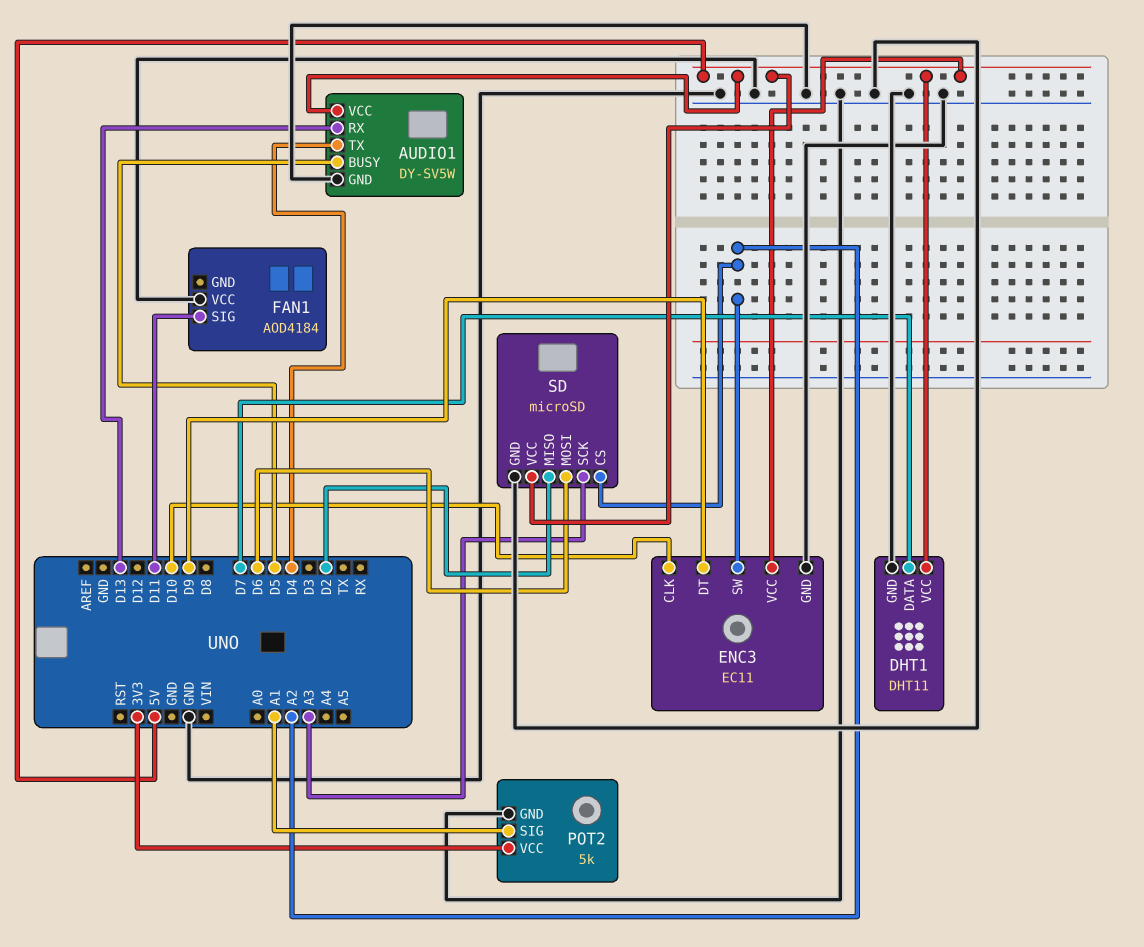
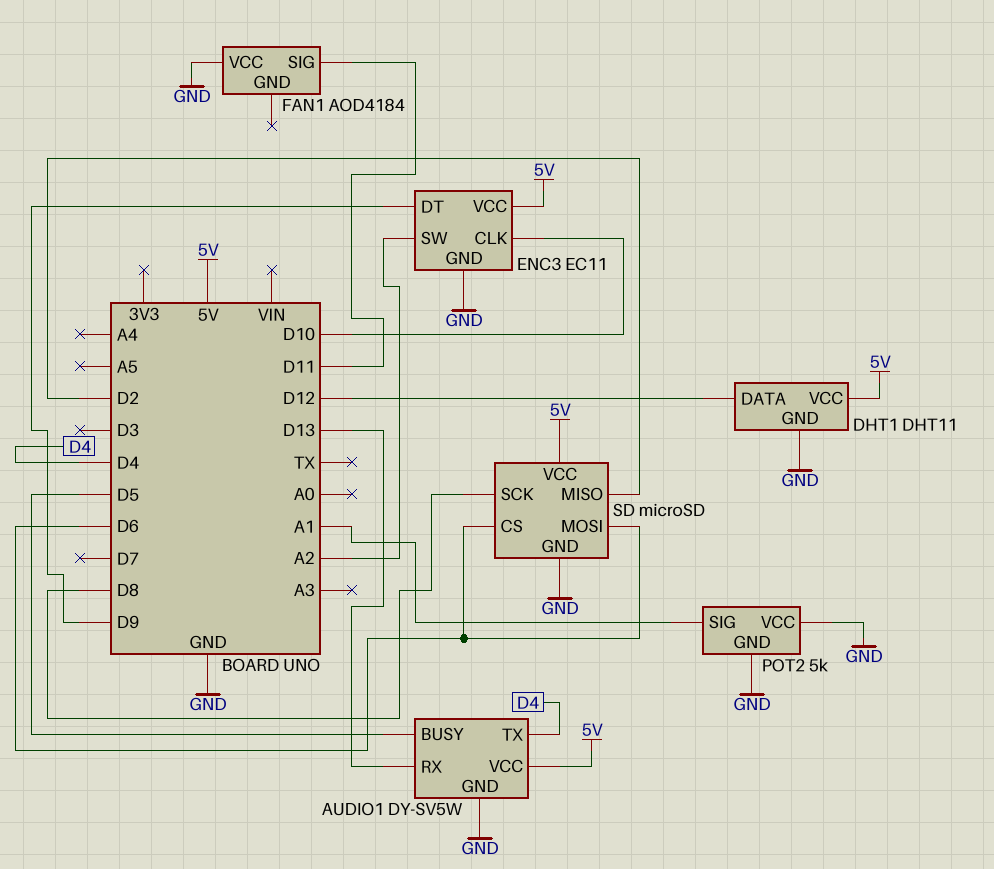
DHT1 pin DATA: D7 -> D12
POT2 pin VCC: 3V3 -> GND
SD pin CS: A2 -> D6
SD pin SCK: A3 -> D8

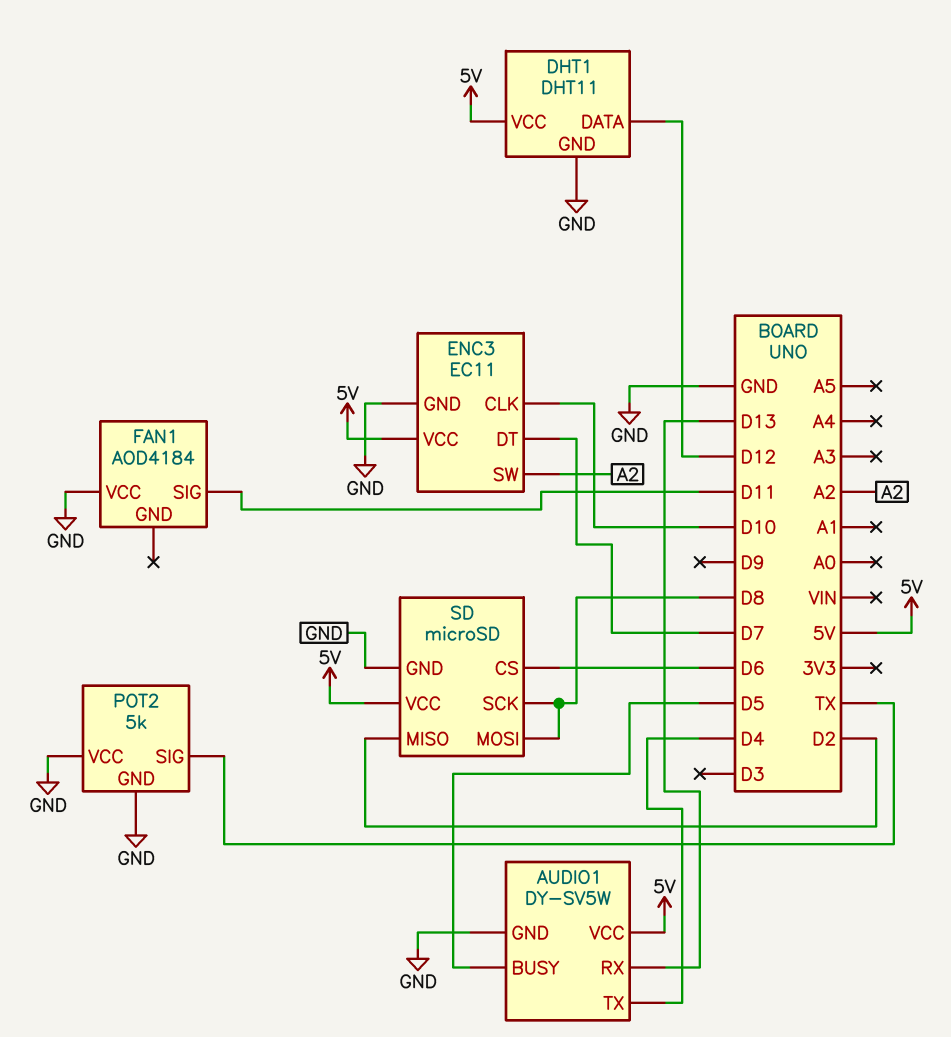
ENC3 pin DT: D9 -> D7
POT2 pin SIG: A1 -> TX
SD pin MOSI: D6 -> D8

